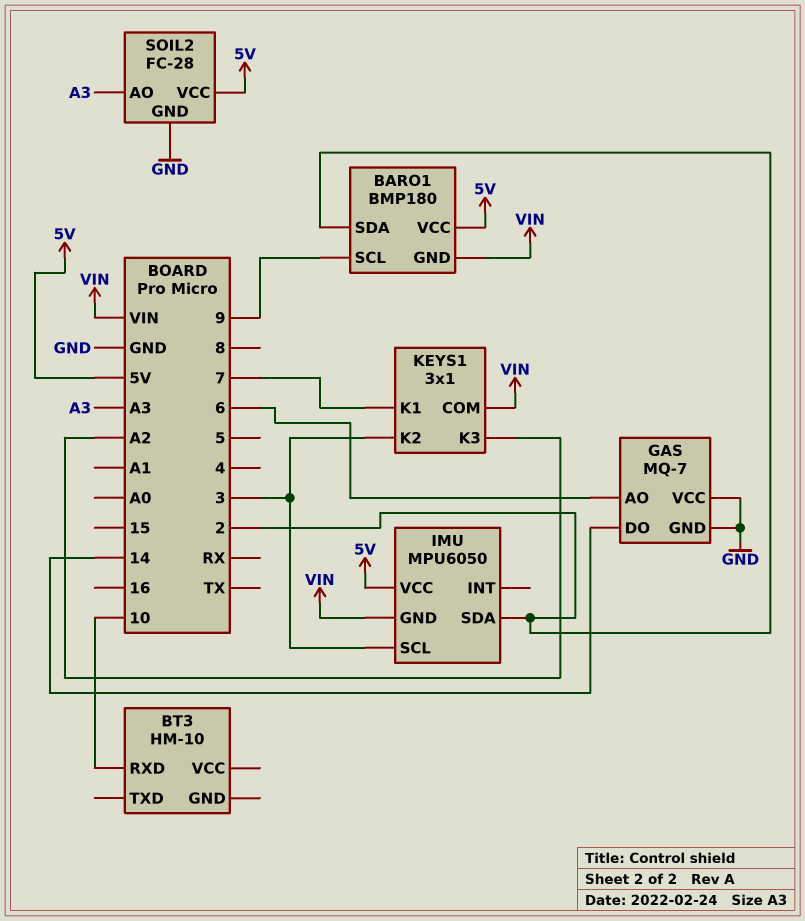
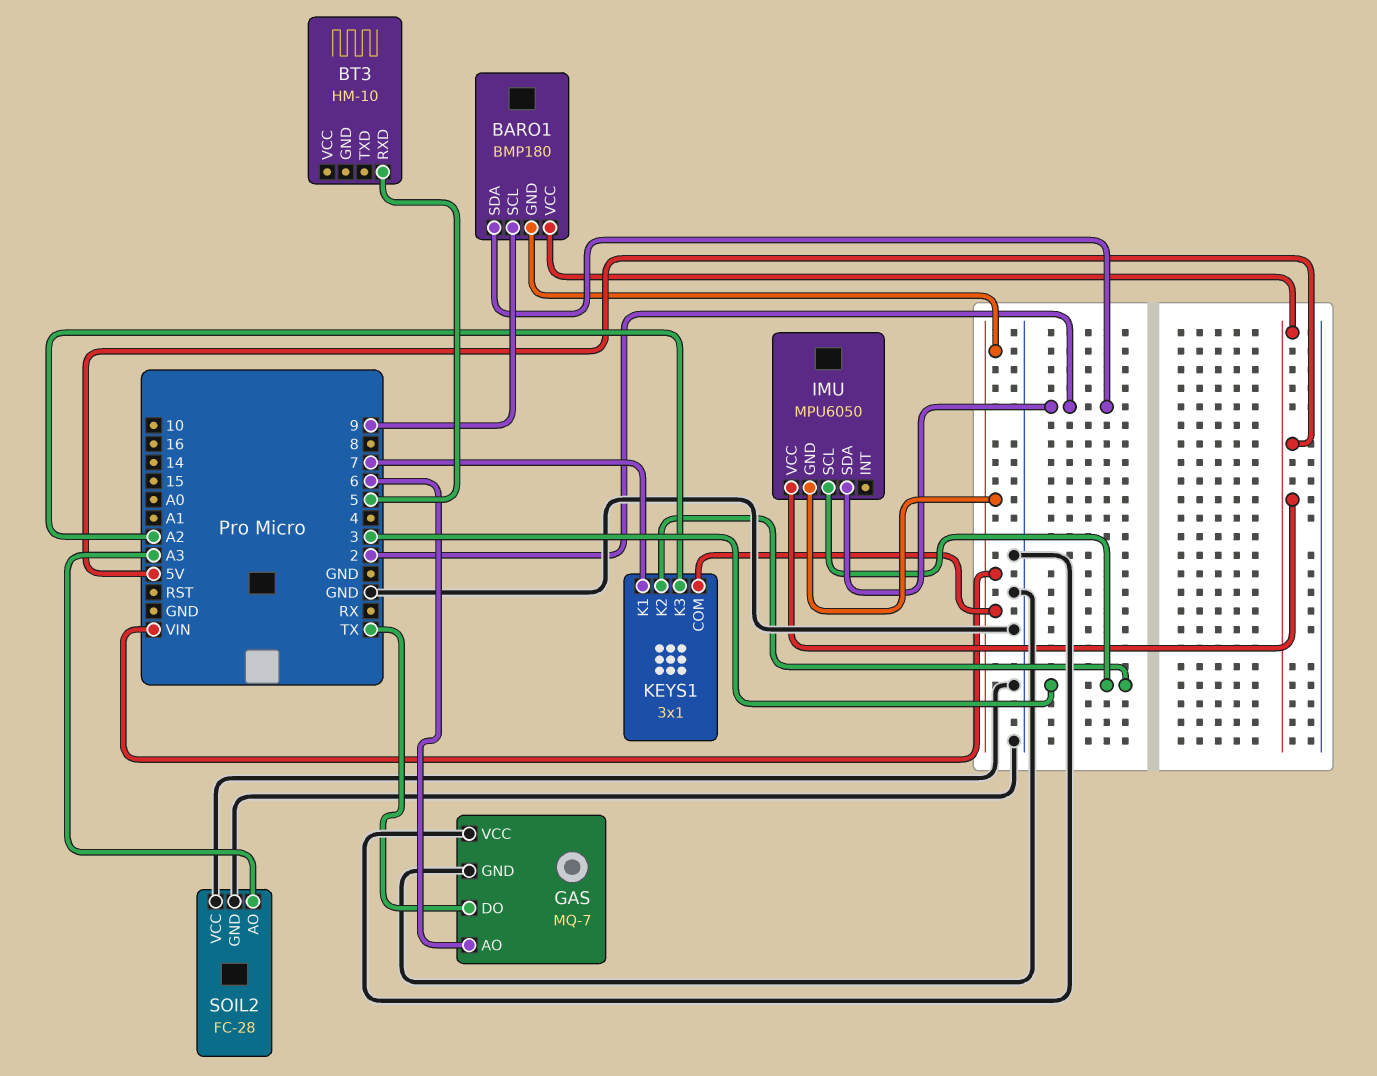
BT3 pin RXD: 10 -> 5
GAS pin DO: 14 -> TX
SOIL2 pin VCC: 5V -> GND

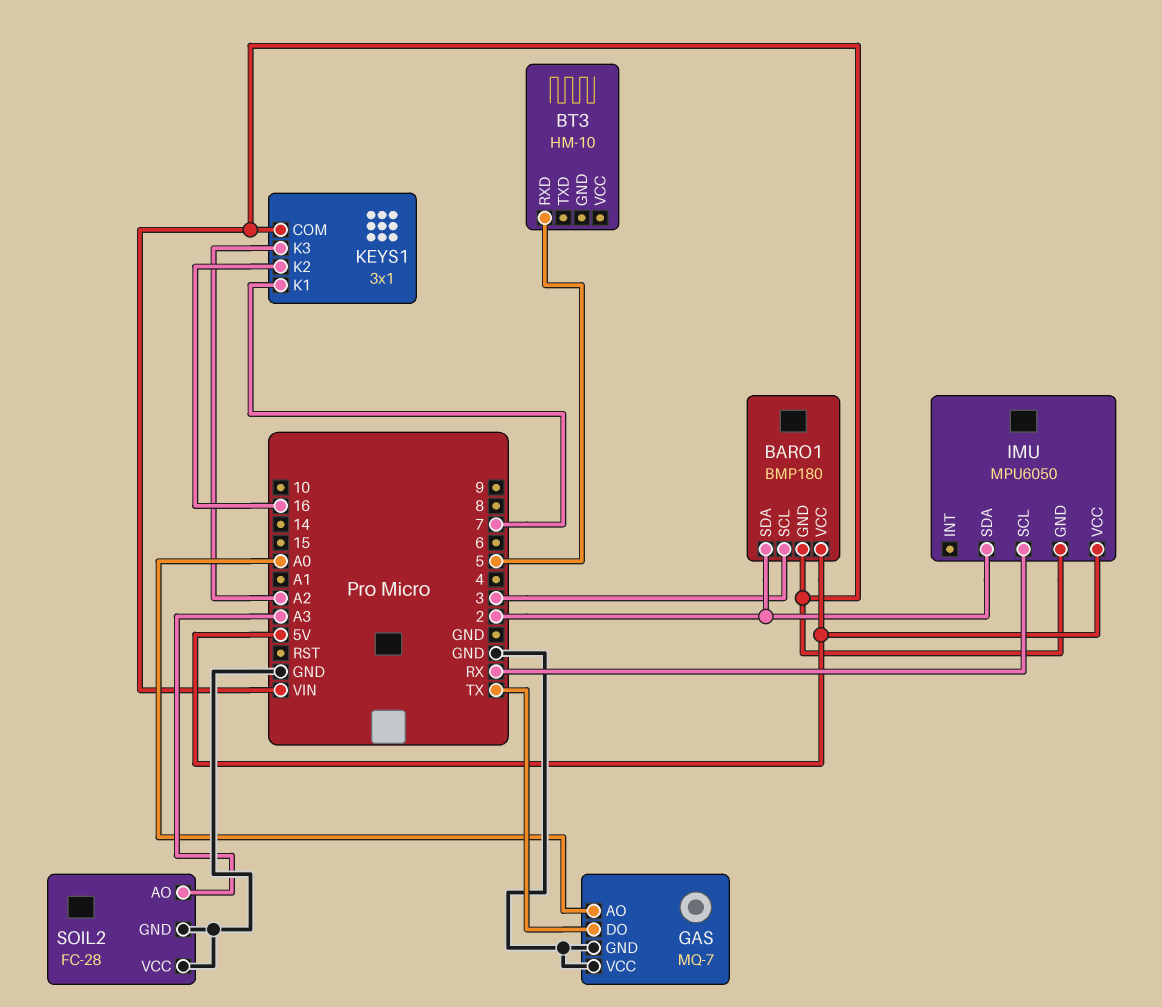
BARO1 pin SCL: 9 -> 3
GAS pin AO: 6 -> A0
IMU pin SCL: 3 -> RX
KEYS1 pin K2: 3 -> 16

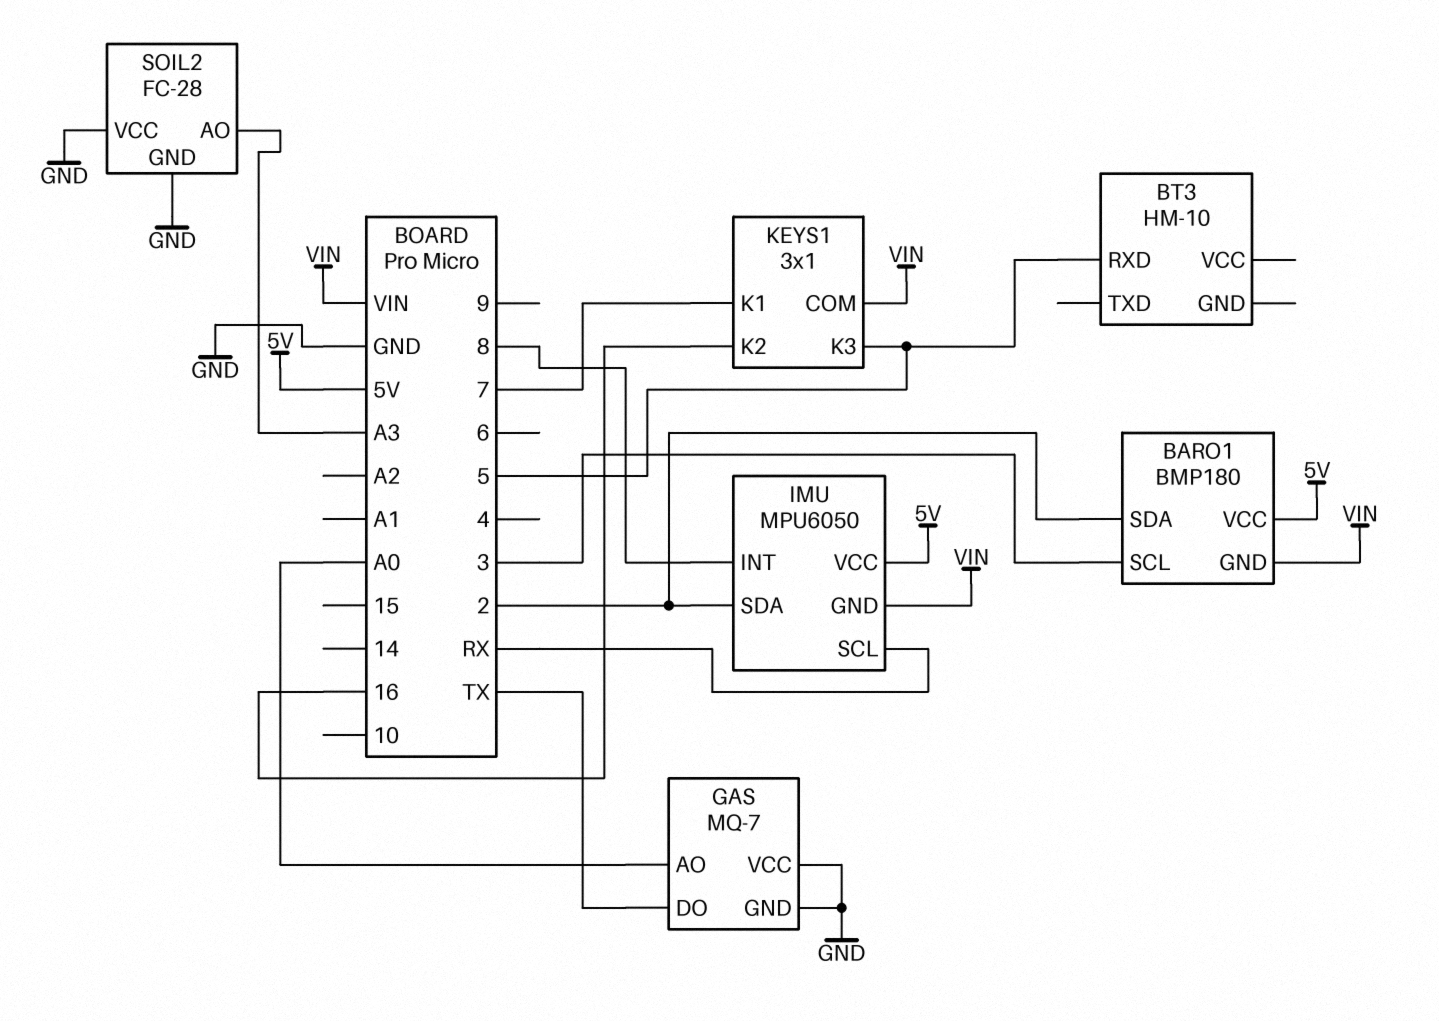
IMU pin INT: none -> 8
KEYS1 pin K3: A2 -> 5

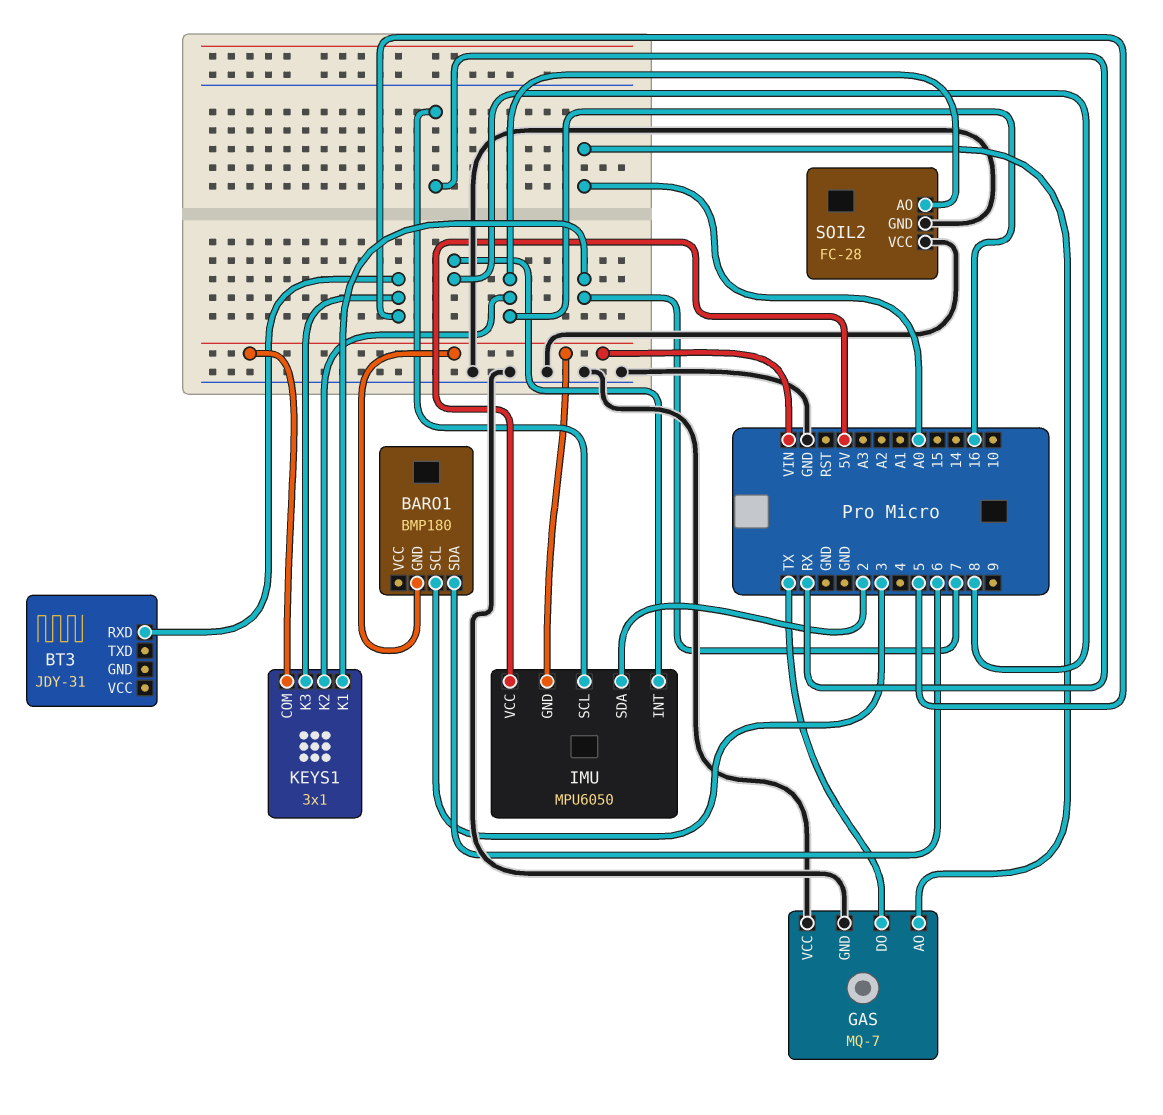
BARO1 pin SDA: 2 -> 6
BARO1 pin VCC: 5V -> none
BT3: HM-10 -> JDY-31
SOIL2 pin AO: A3 -> 16

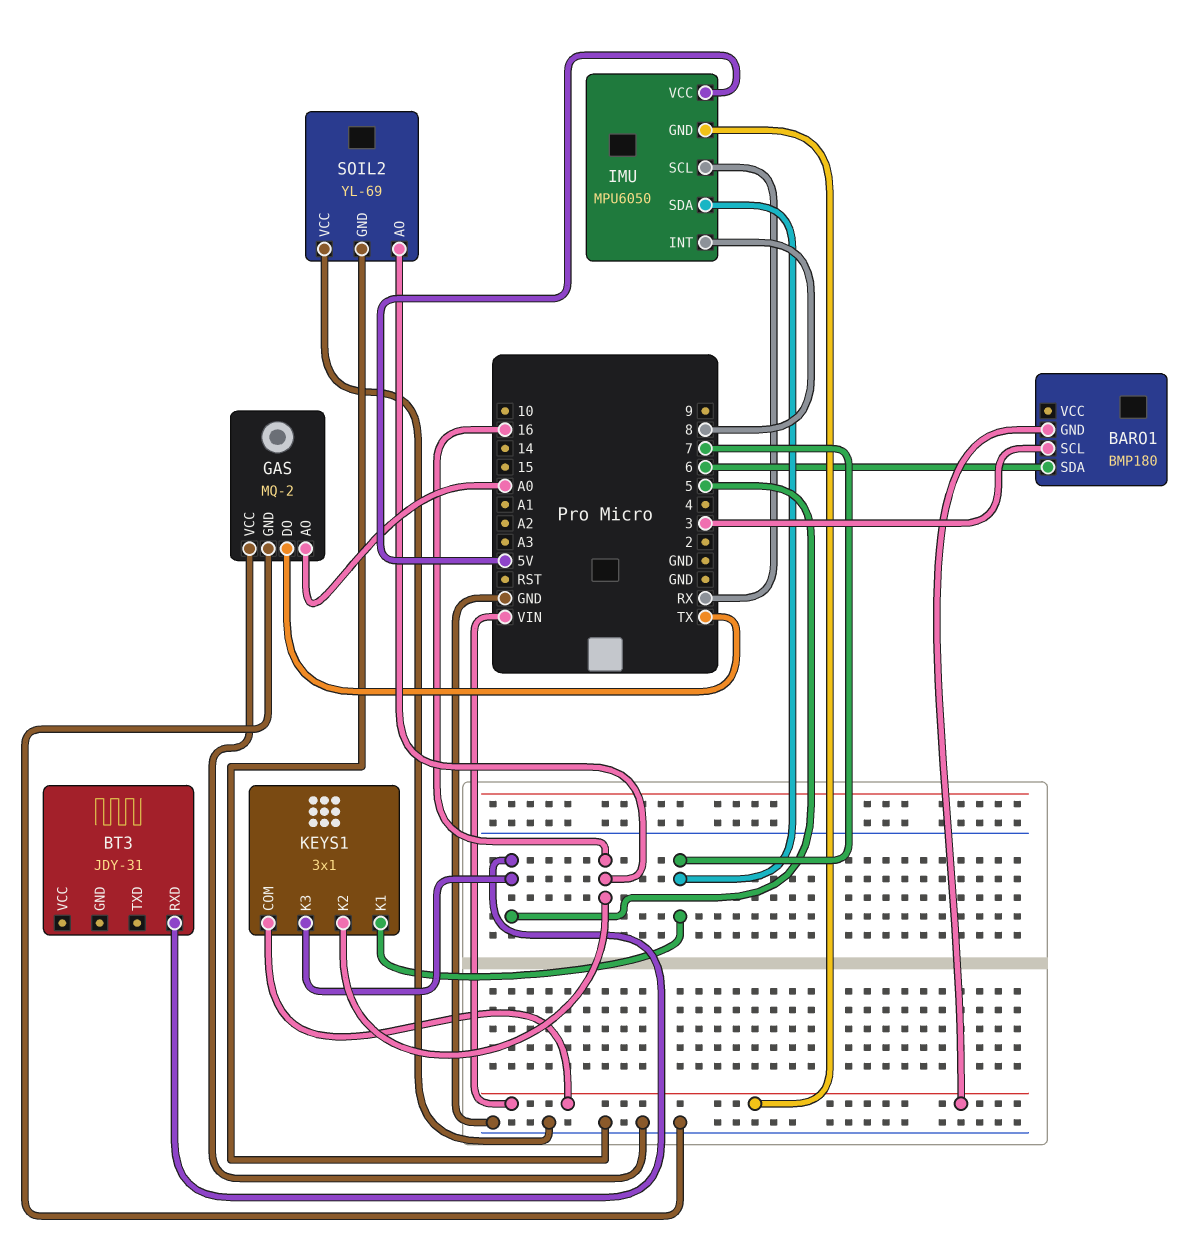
GAS: MQ-7 -> MQ-2
IMU pin SDA: 2 -> 7
SOIL2: FC-28 -> YL-69

